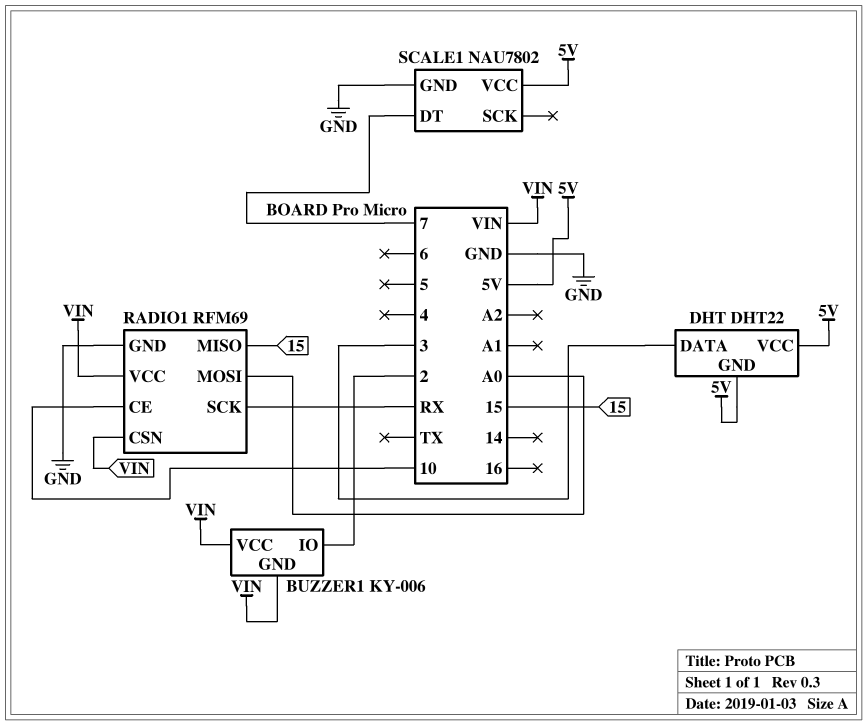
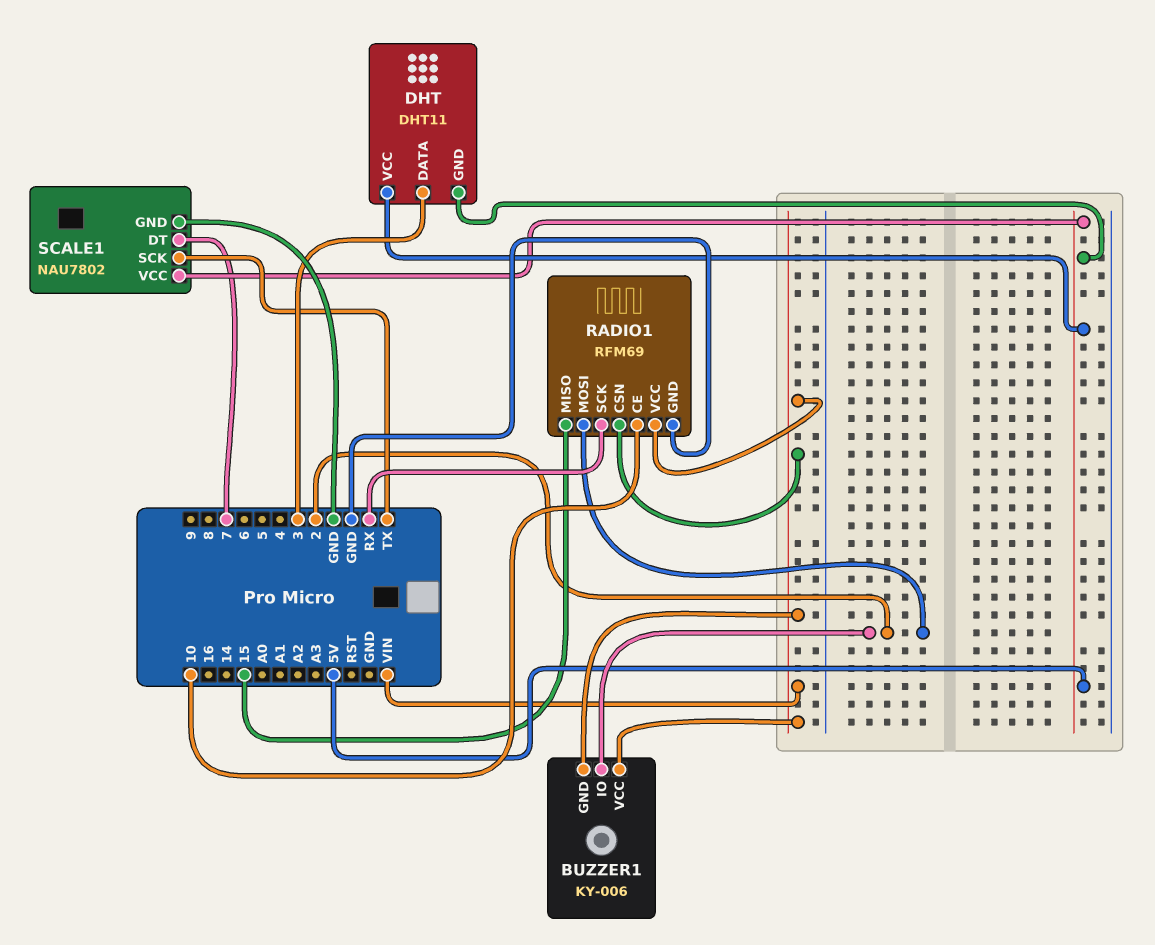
DHT: DHT22 -> DHT11
RADIO1 pin MOSI: A0 -> 2
SCALE1 pin SCK: none -> TX

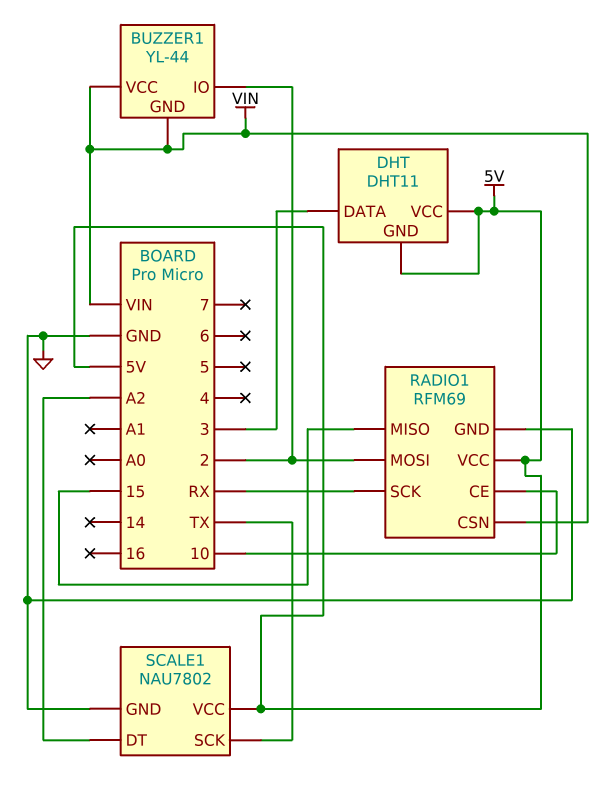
BUZZER1: KY-006 -> YL-44
RADIO1 pin VCC: VIN -> 5V
SCALE1 pin DT: 7 -> A2

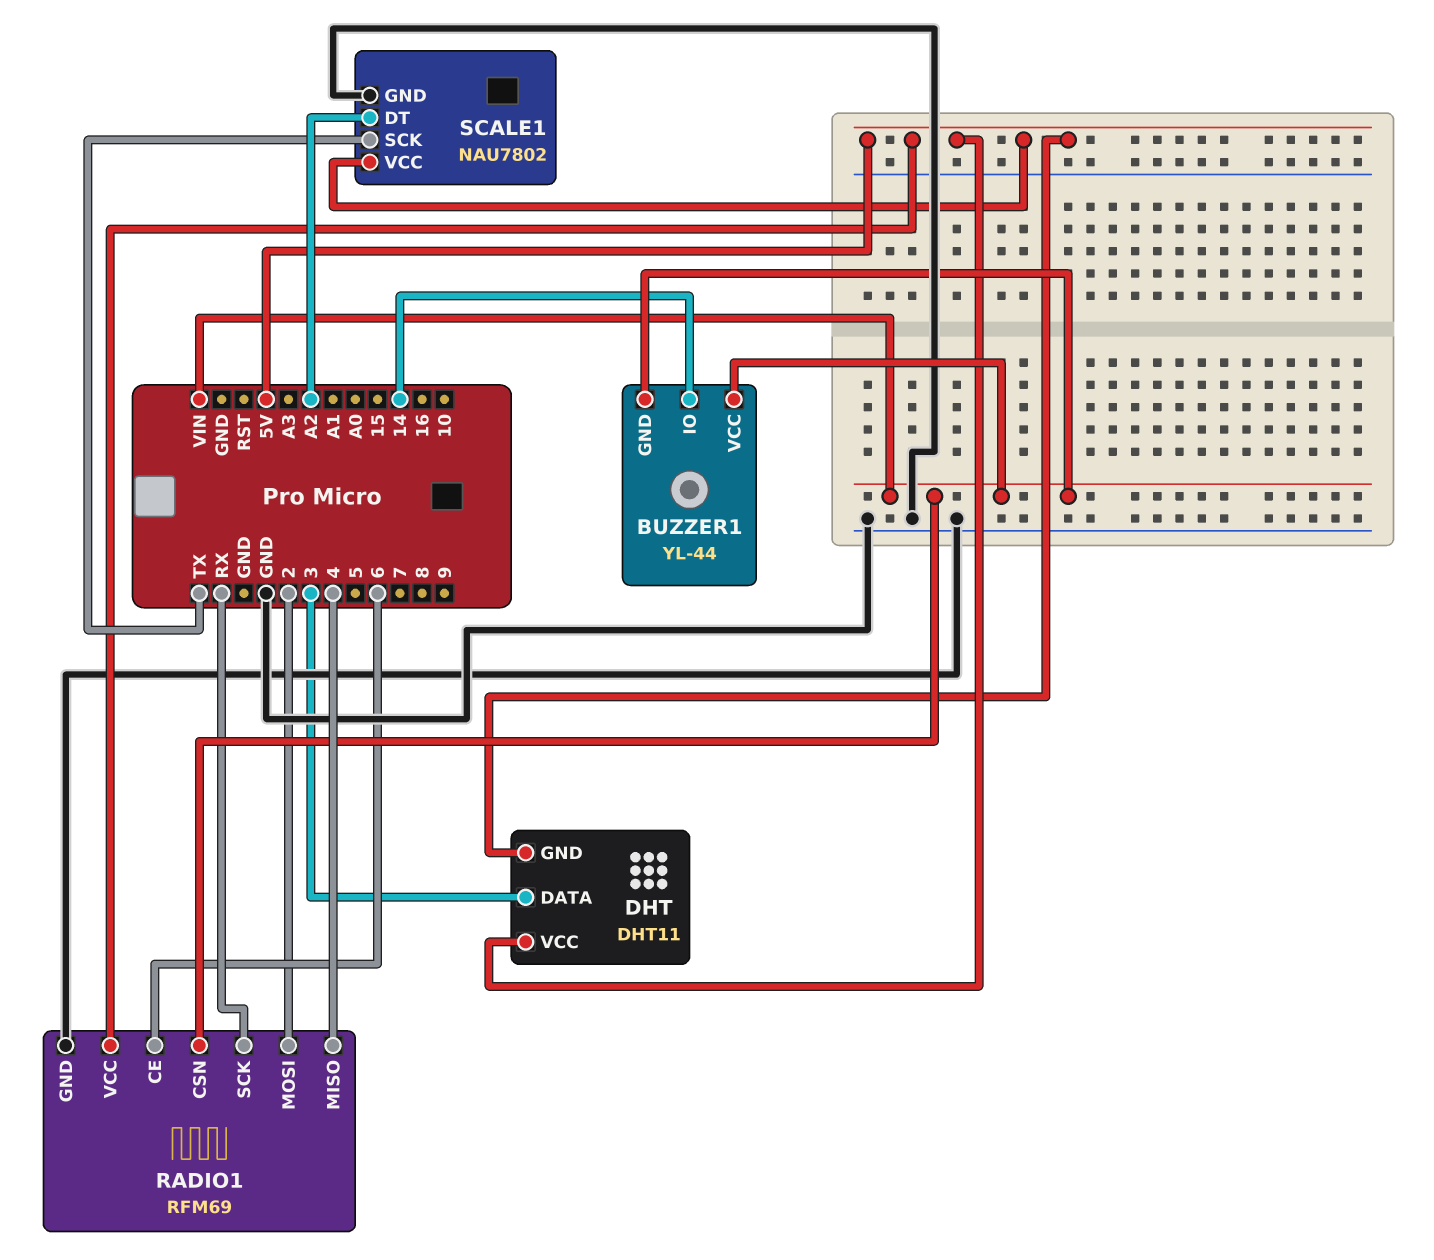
BUZZER1 pin IO: 2 -> 14
RADIO1 pin CE: 10 -> 6
RADIO1 pin MISO: 15 -> 4

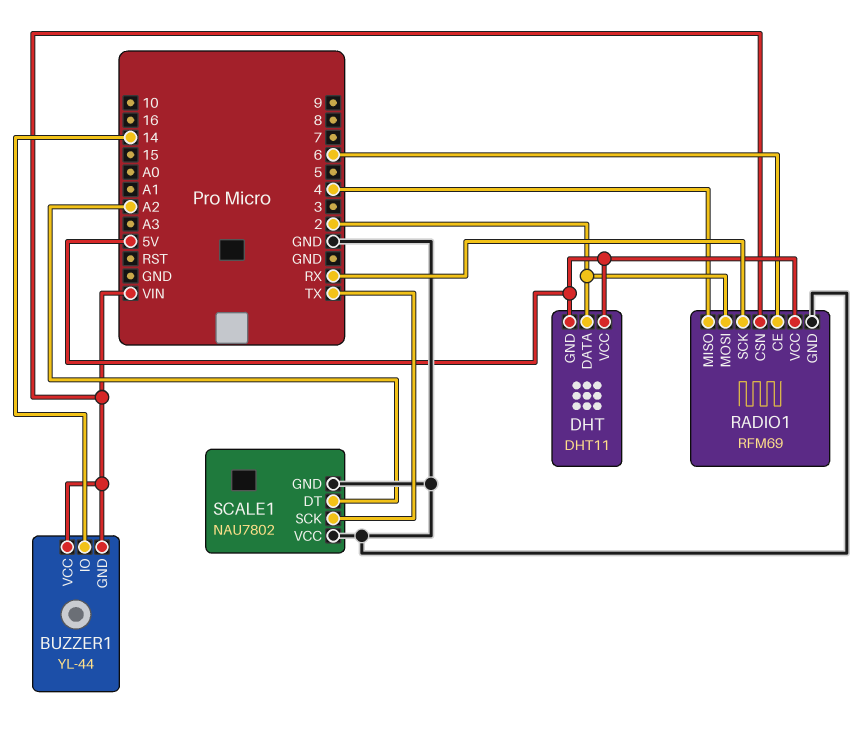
DHT pin DATA: 3 -> 2
SCALE1 pin VCC: 5V -> GND

